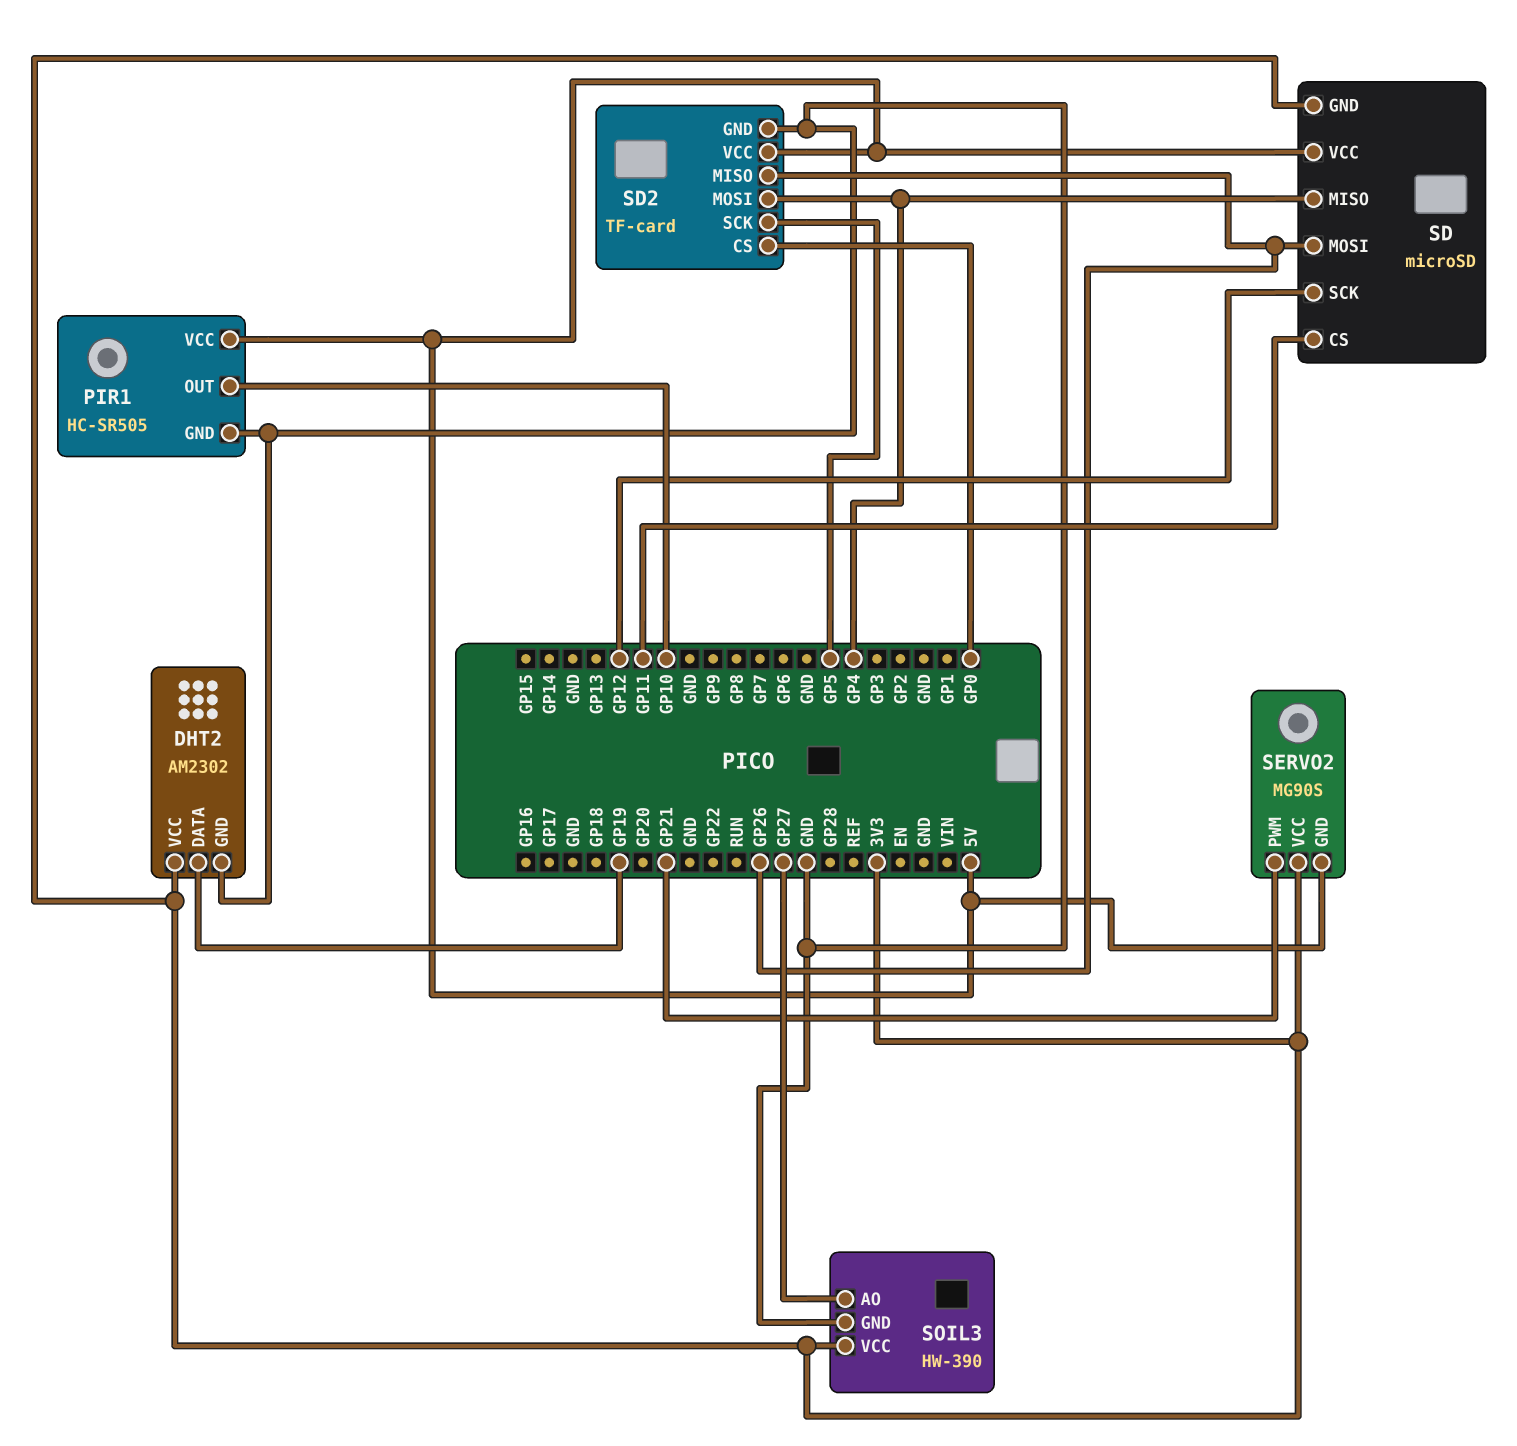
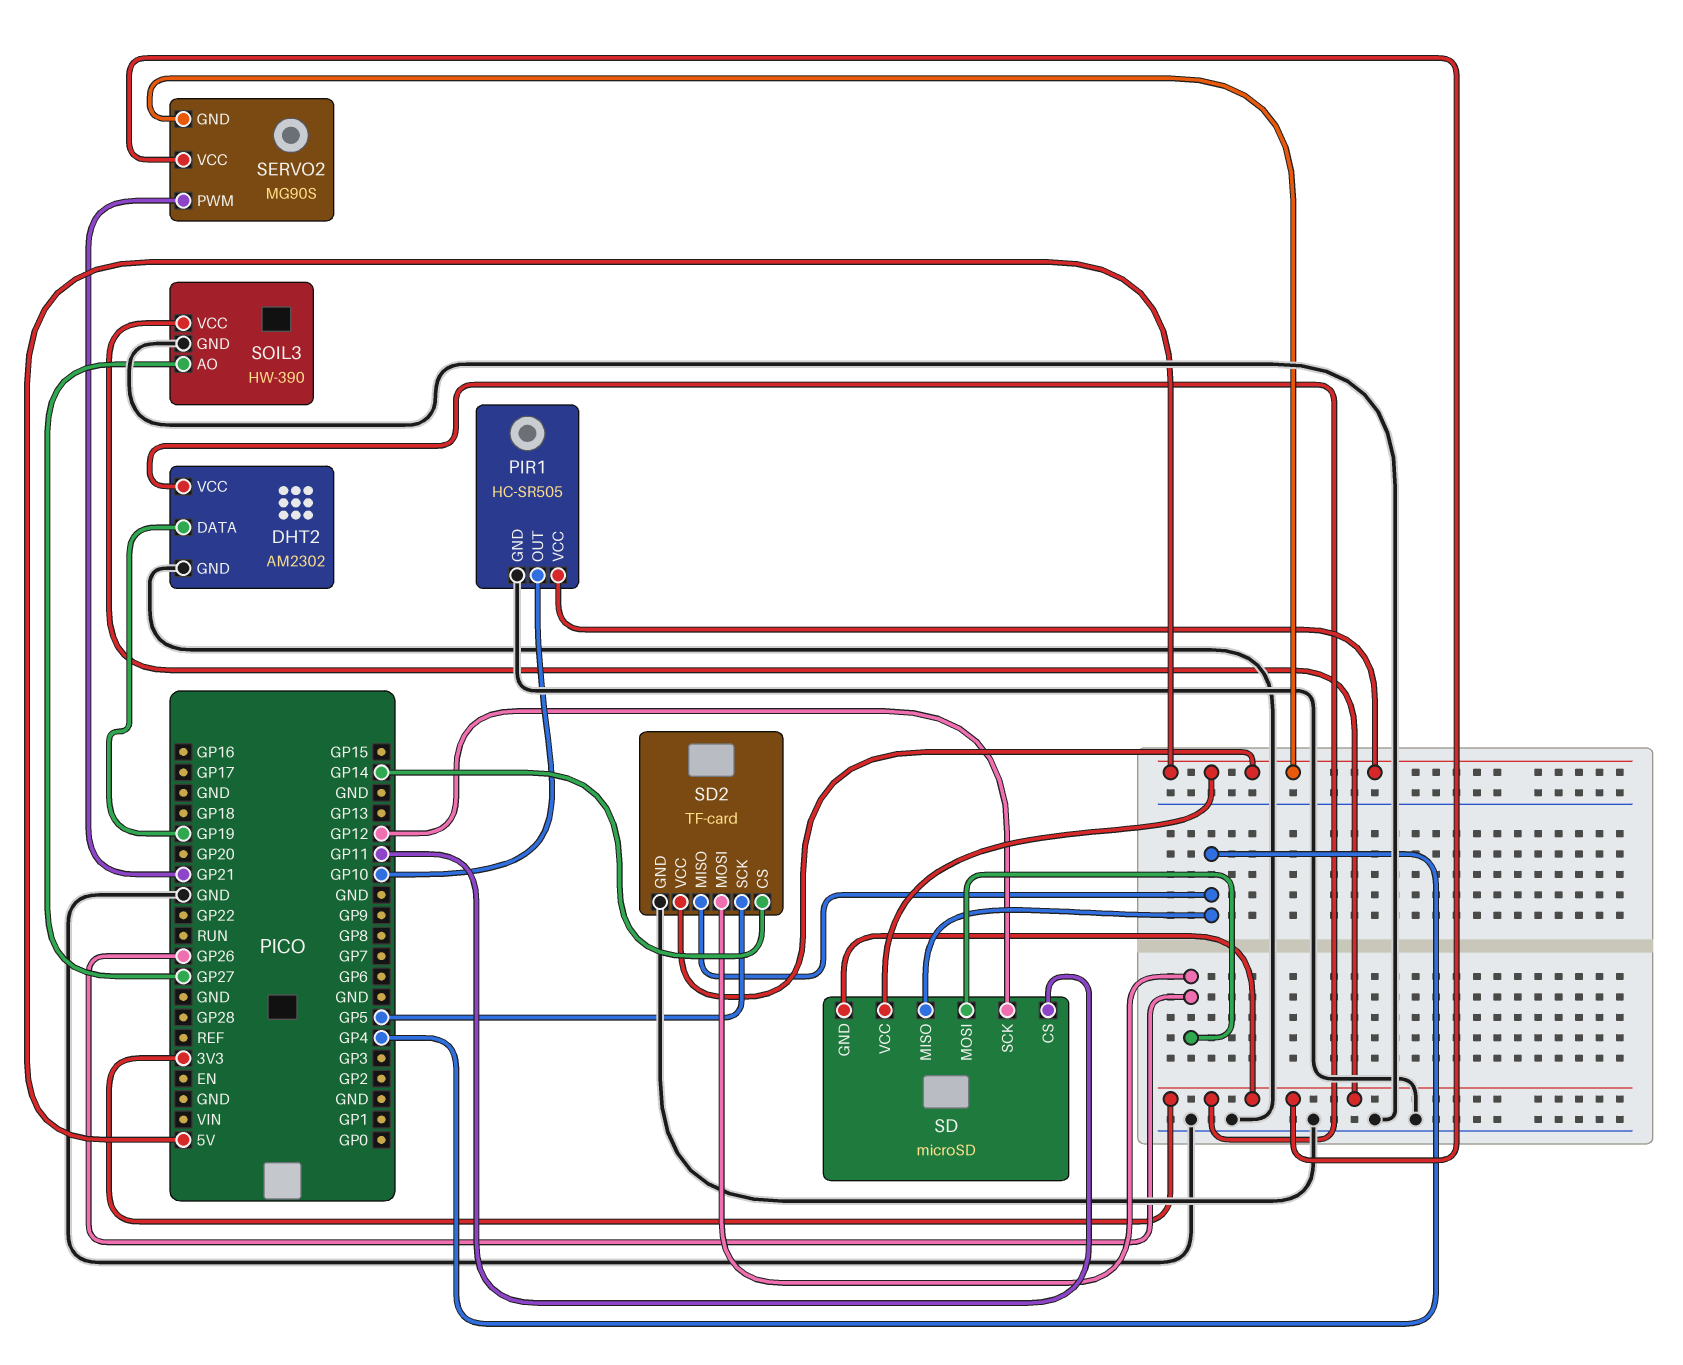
SD2 pin CS: GP0 -> GP14
SD2 pin MISO: GP26 -> GP4
SD2 pin MOSI: GP4 -> GP26

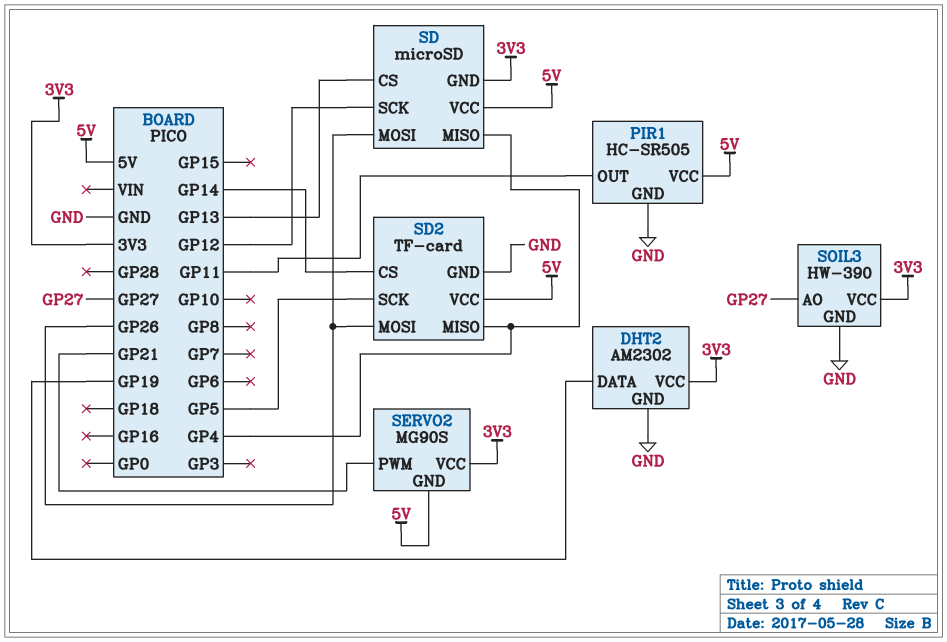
PIR1 pin OUT: GP10 -> GP11
SD pin CS: GP11 -> GP13

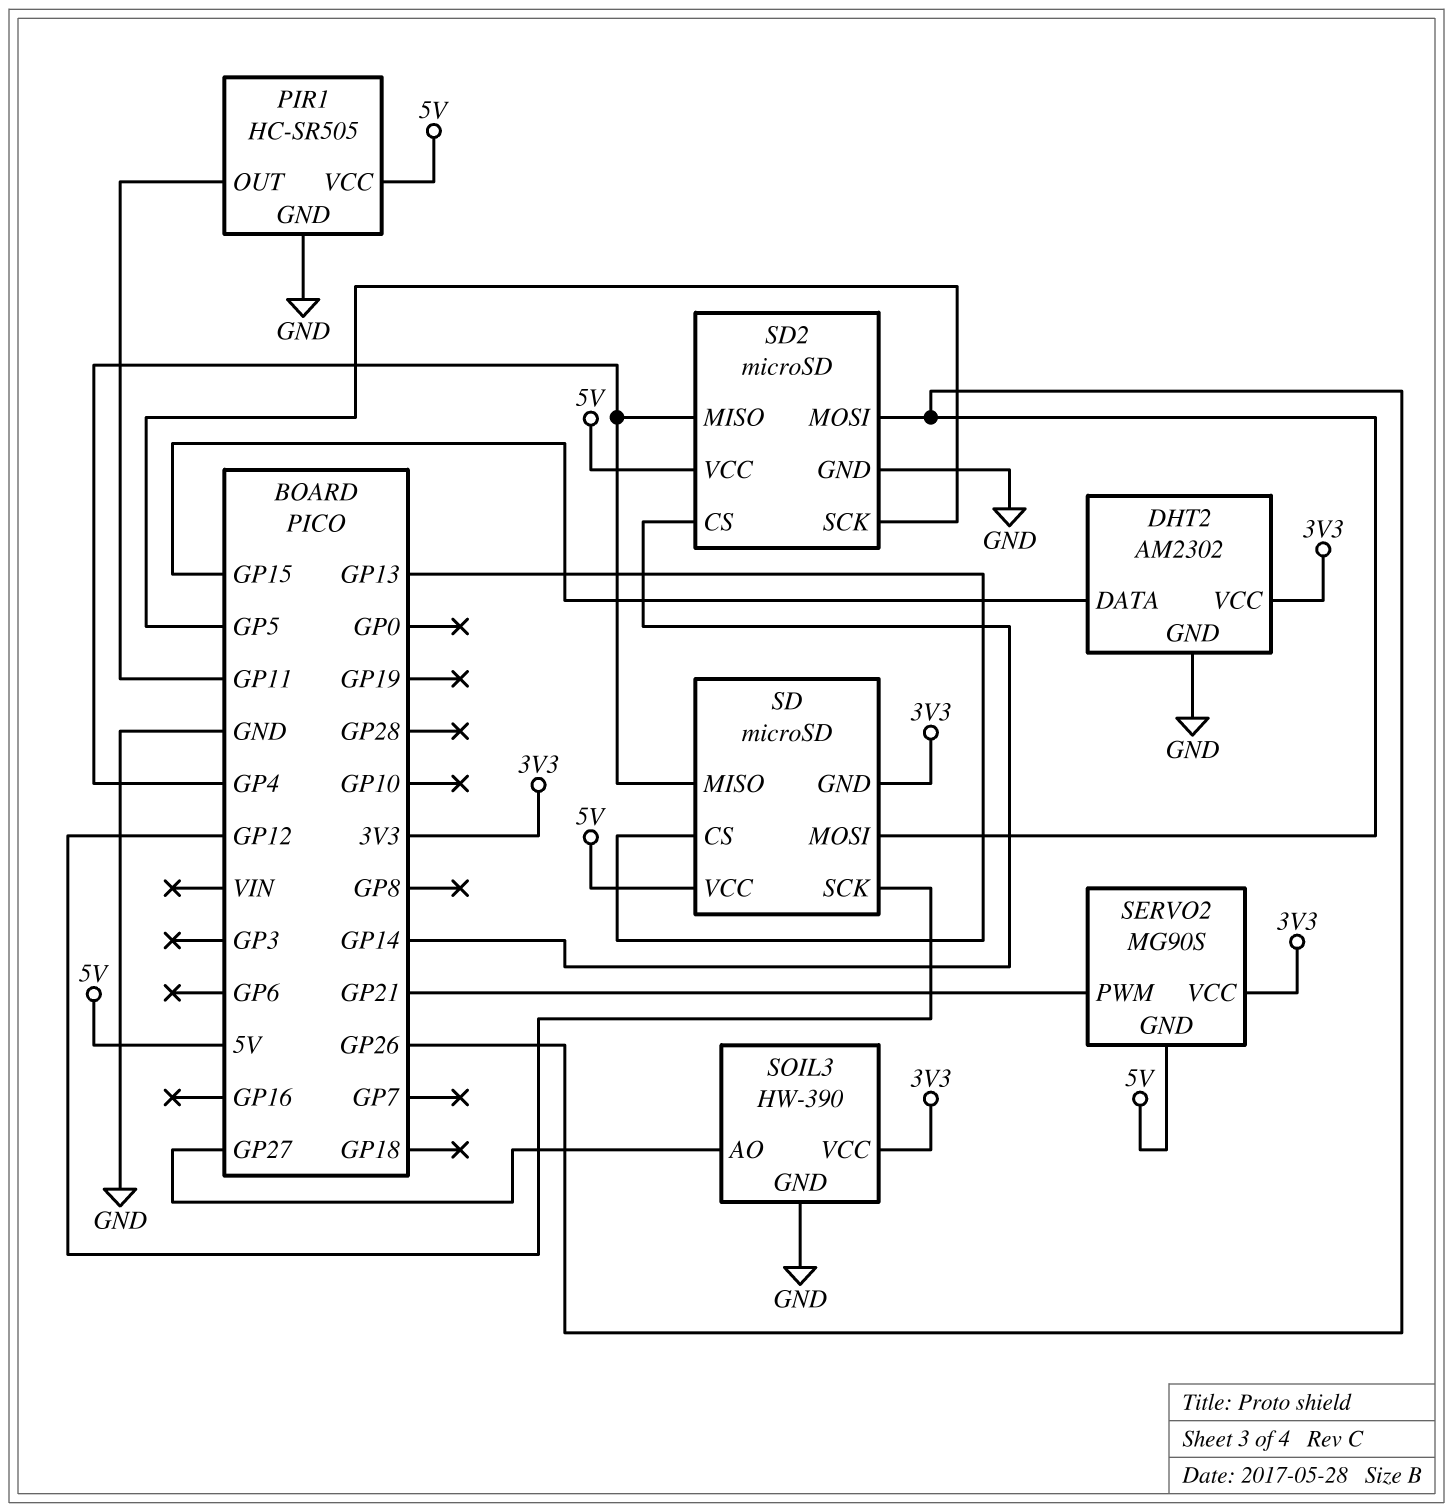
DHT2 pin DATA: GP19 -> GP15
SD2: TF-card -> microSD

